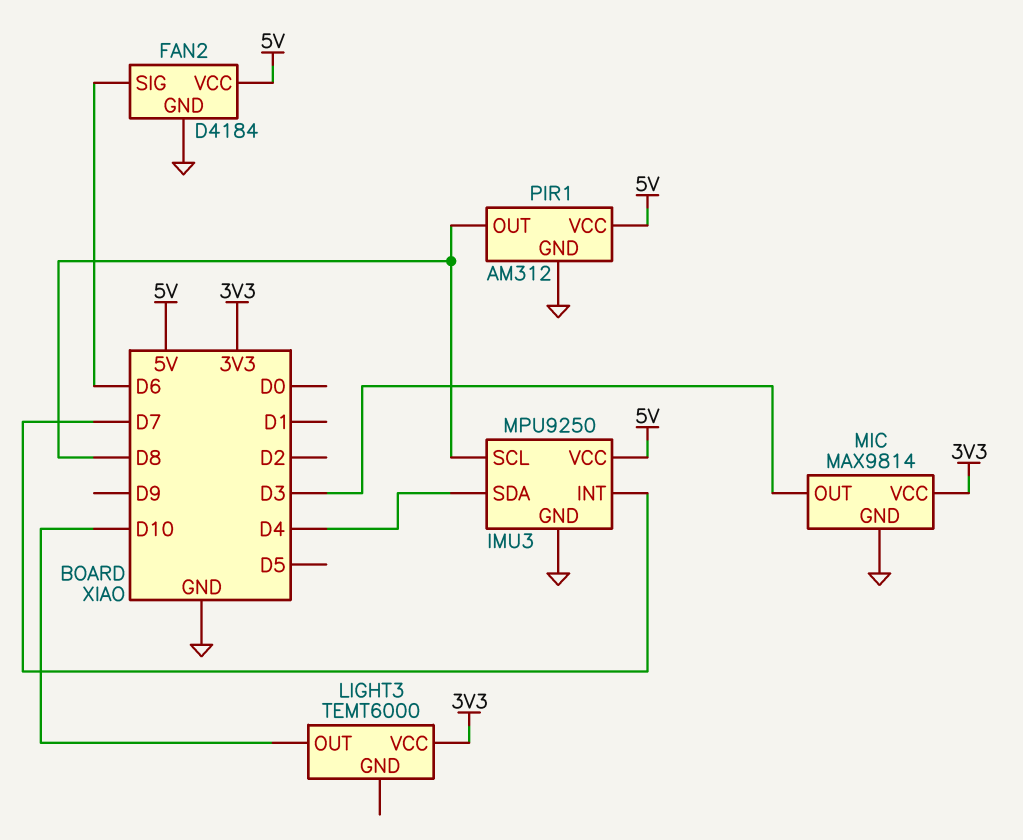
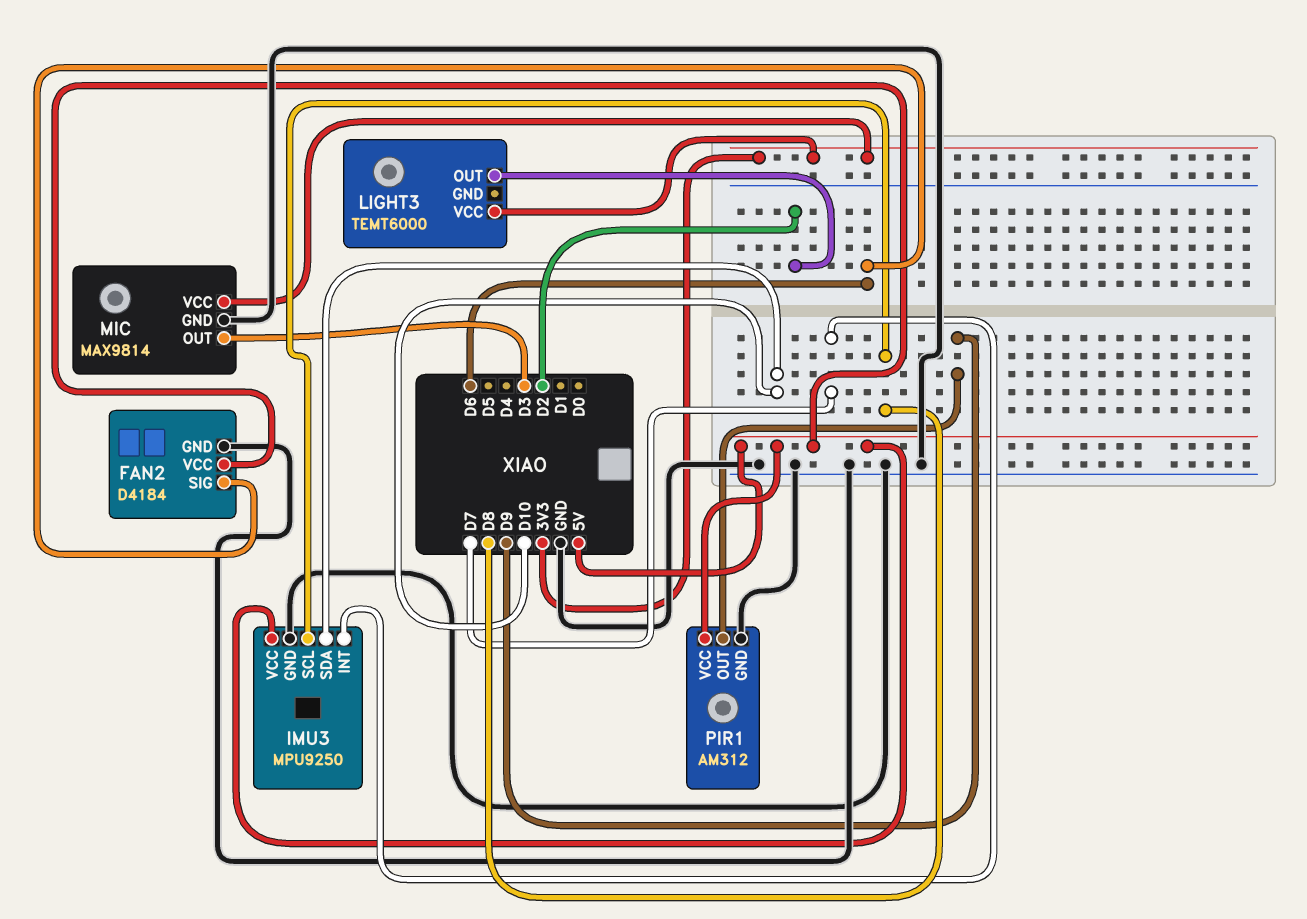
IMU3 pin SDA: D4 -> D10
LIGHT3 pin OUT: D10 -> D2
PIR1 pin OUT: D8 -> D9

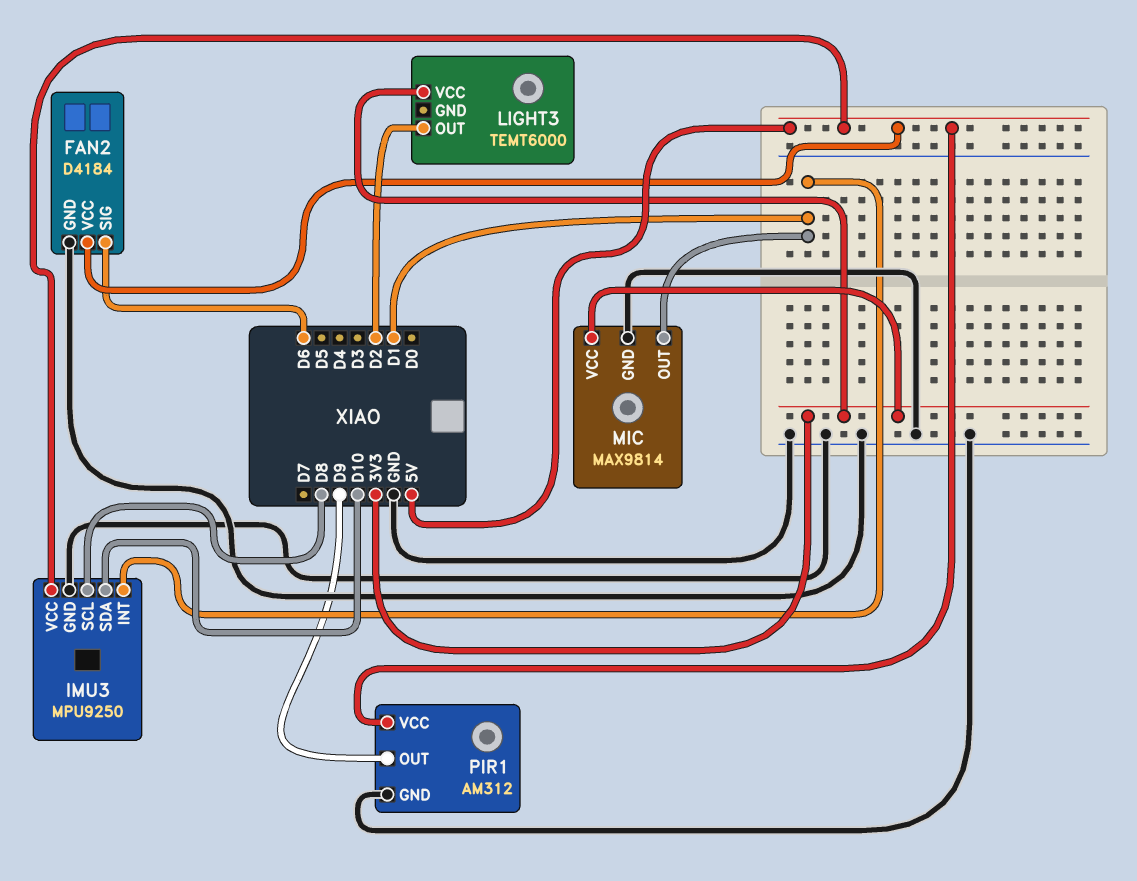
IMU3 pin INT: D7 -> D1
MIC pin OUT: D3 -> D1

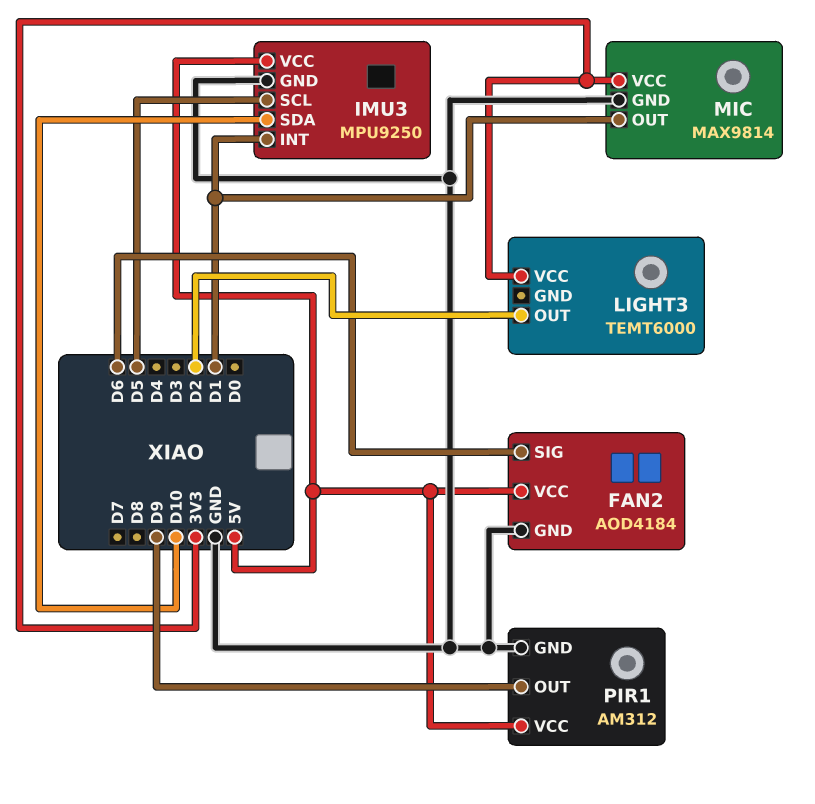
FAN2: D4184 -> AOD4184
IMU3 pin SCL: D8 -> D5

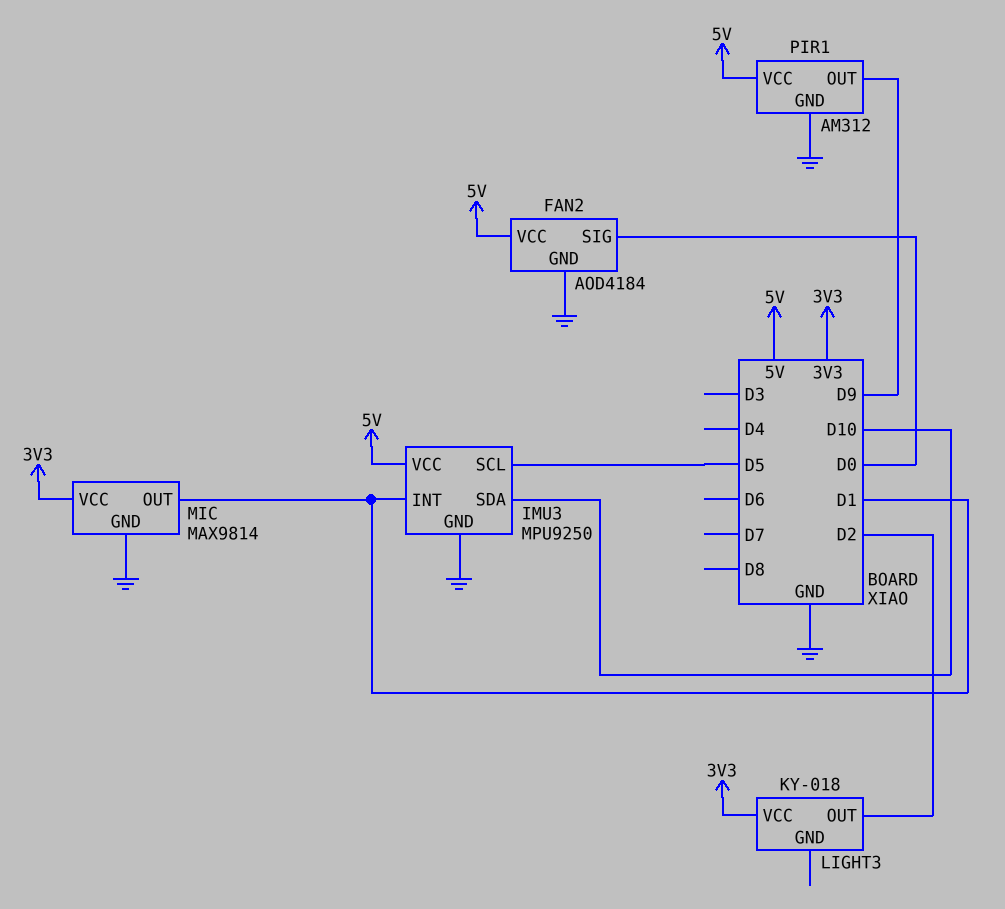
FAN2 pin SIG: D6 -> D0
LIGHT3: TEMT6000 -> KY-018

